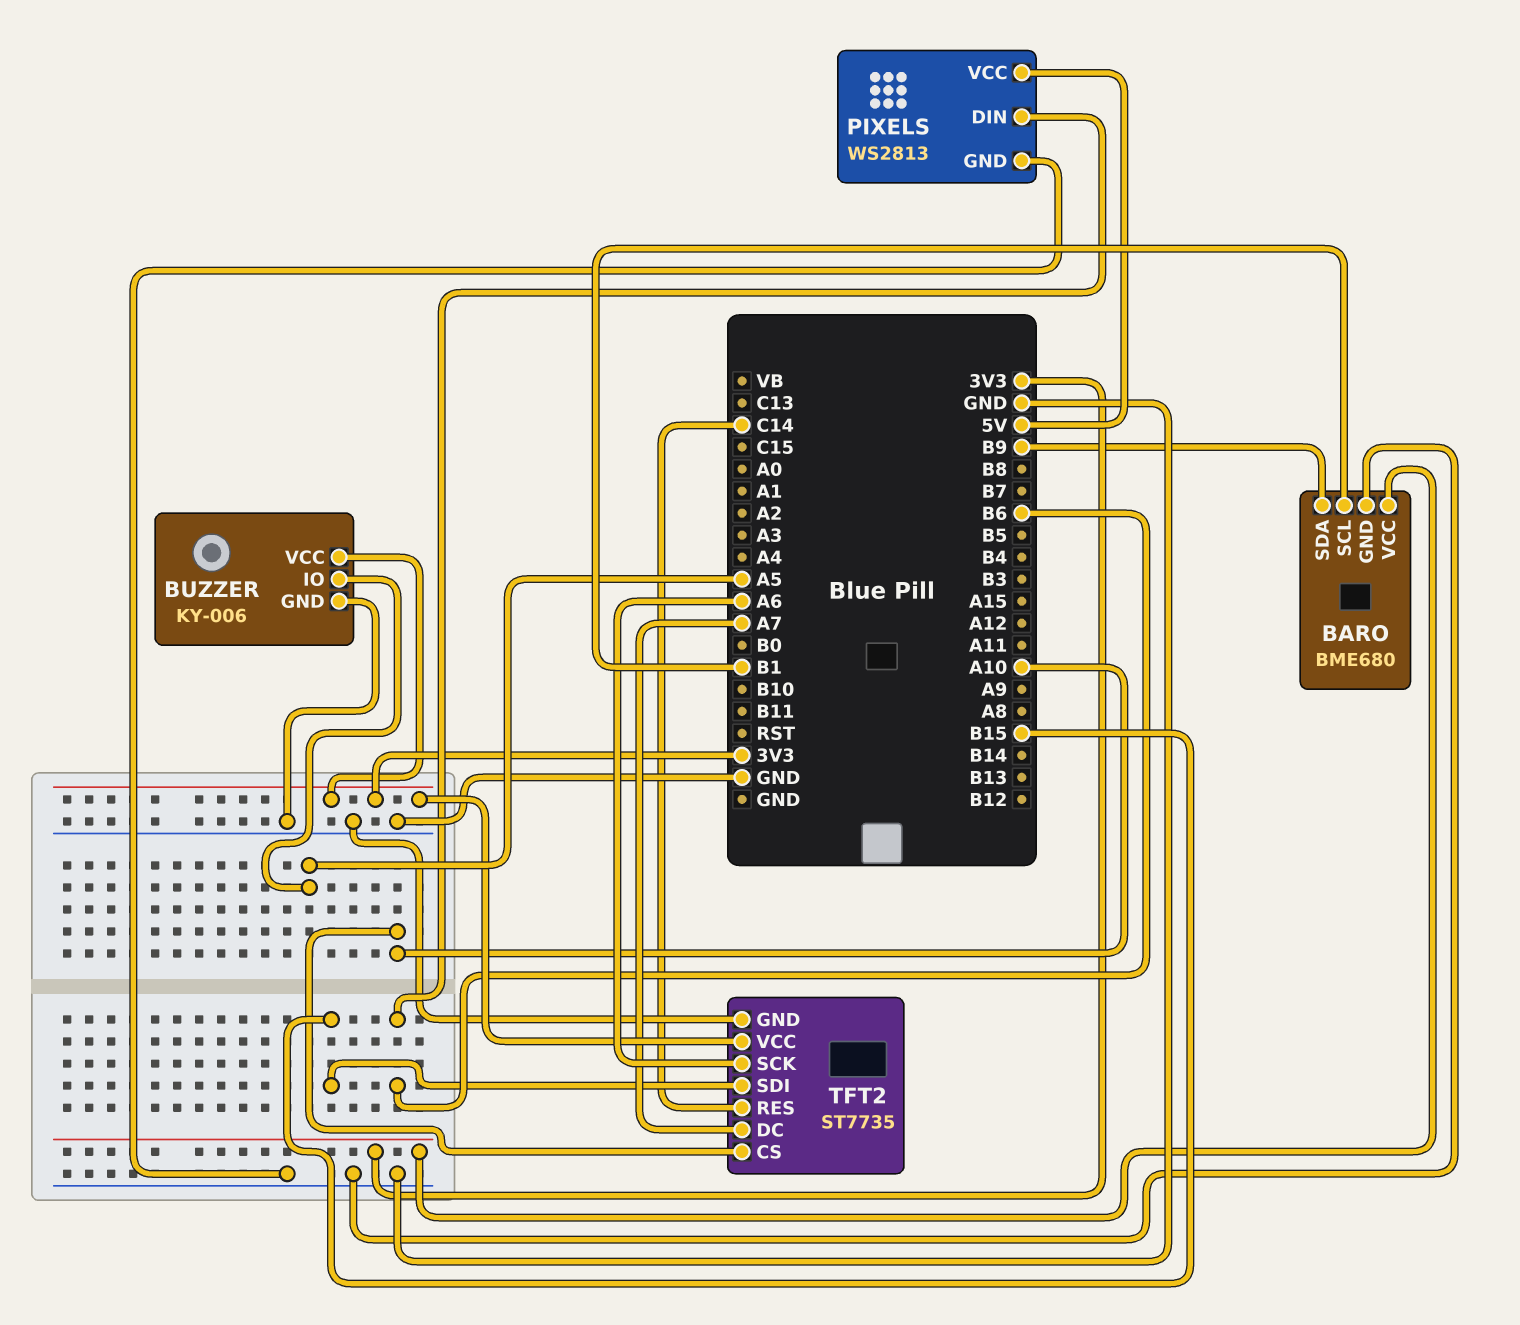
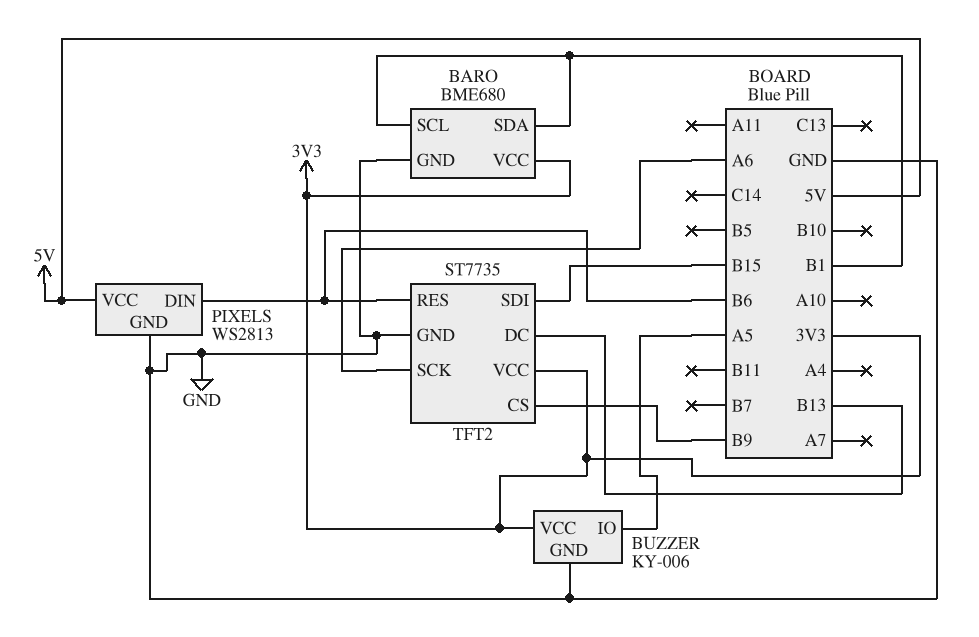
BARO pin SDA: B9 -> B1
TFT2 pin CS: A10 -> B9
TFT2 pin DC: A7 -> B13
TFT2 pin RES: C14 -> B6

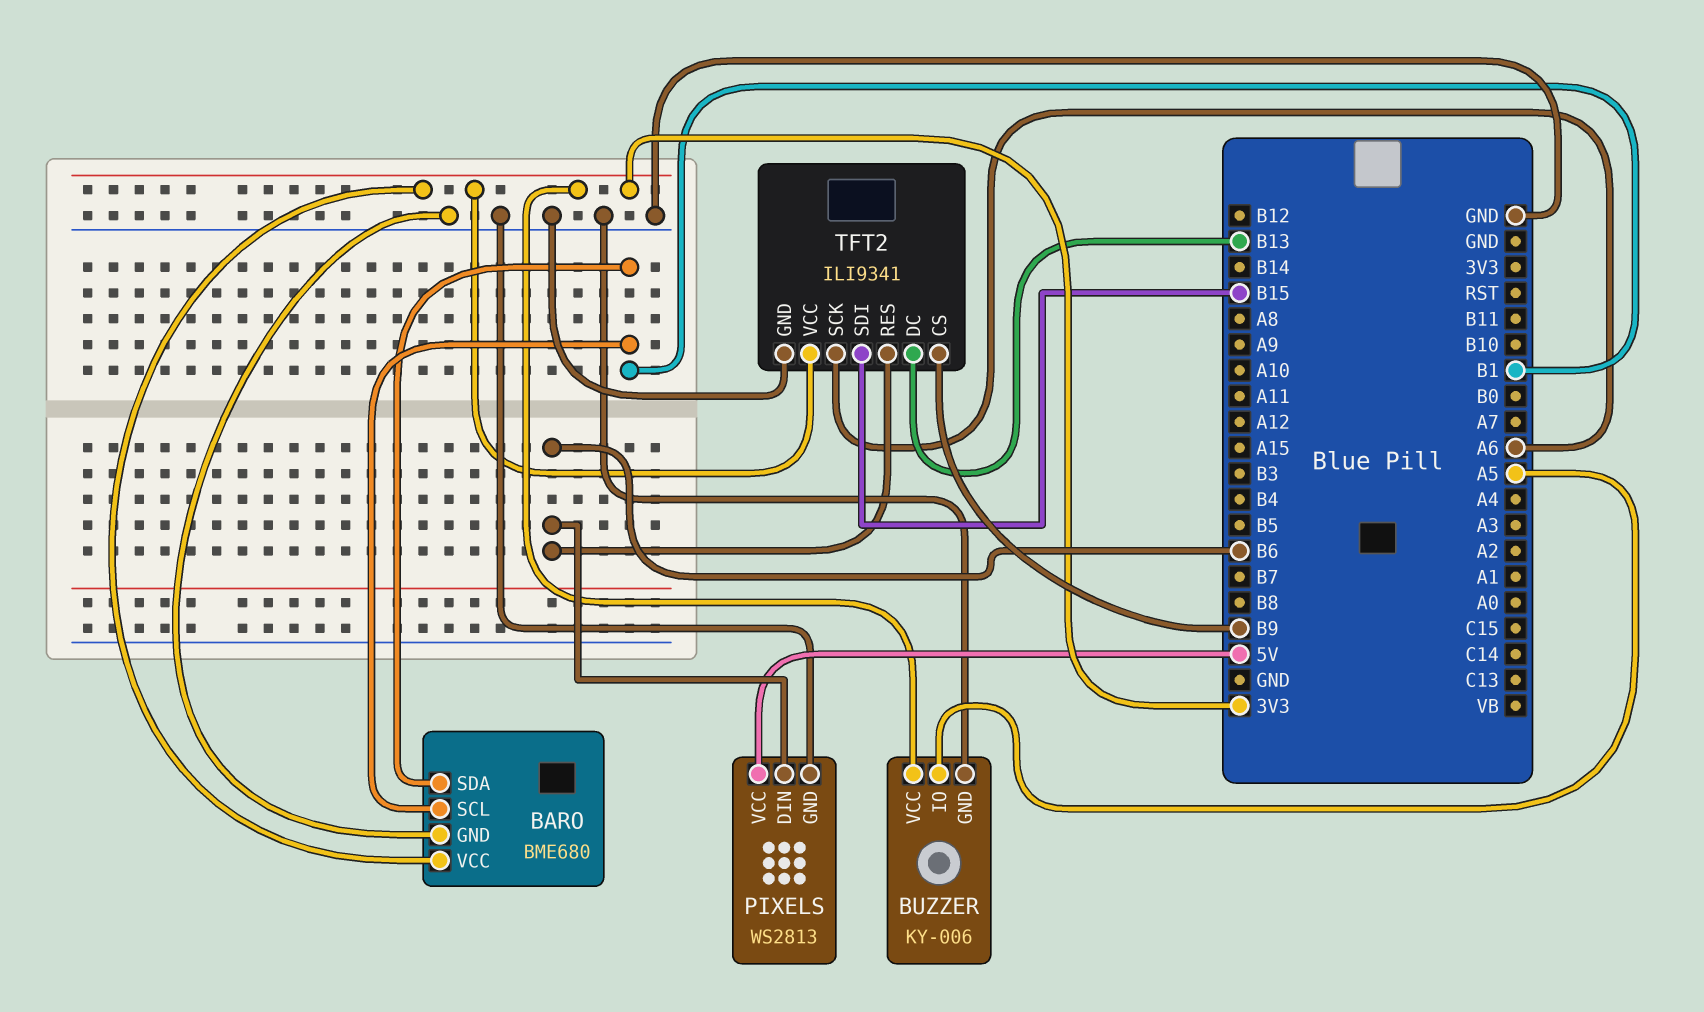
TFT2: ST7735 -> ILI9341

